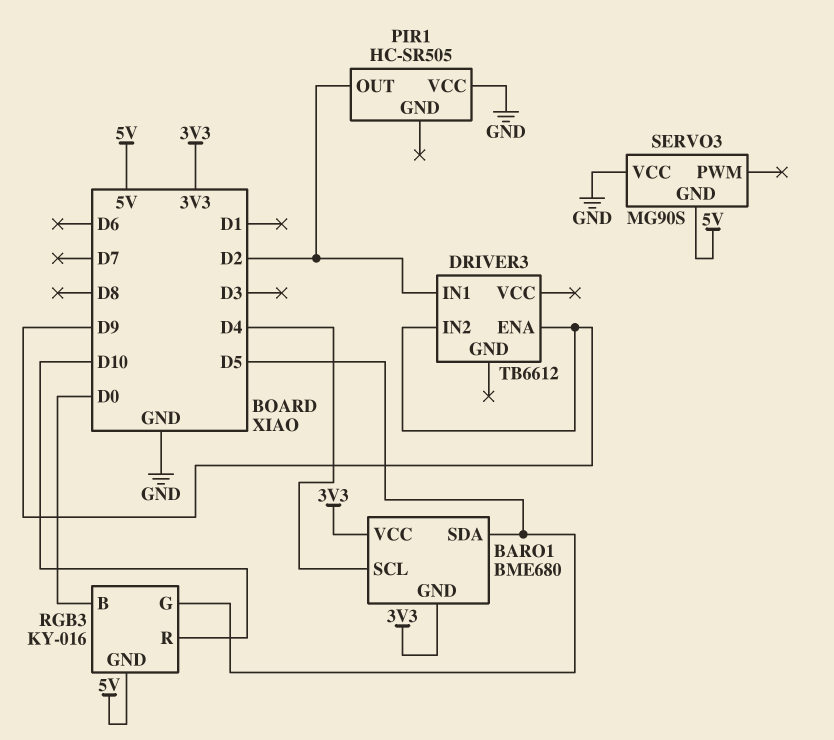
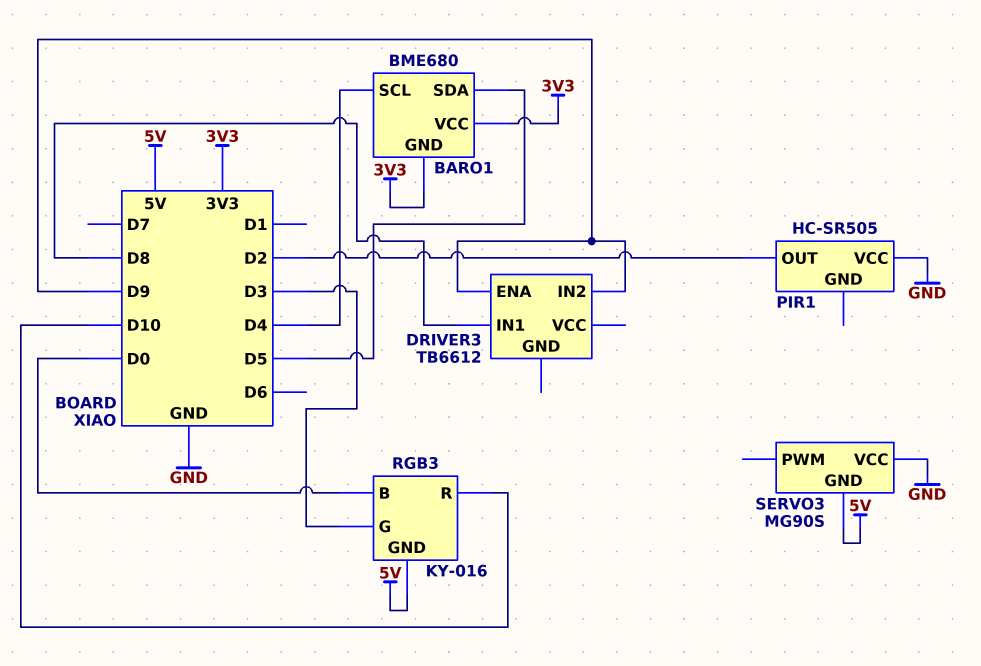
DRIVER3 pin IN1: D2 -> D8
RGB3 pin G: D5 -> D3

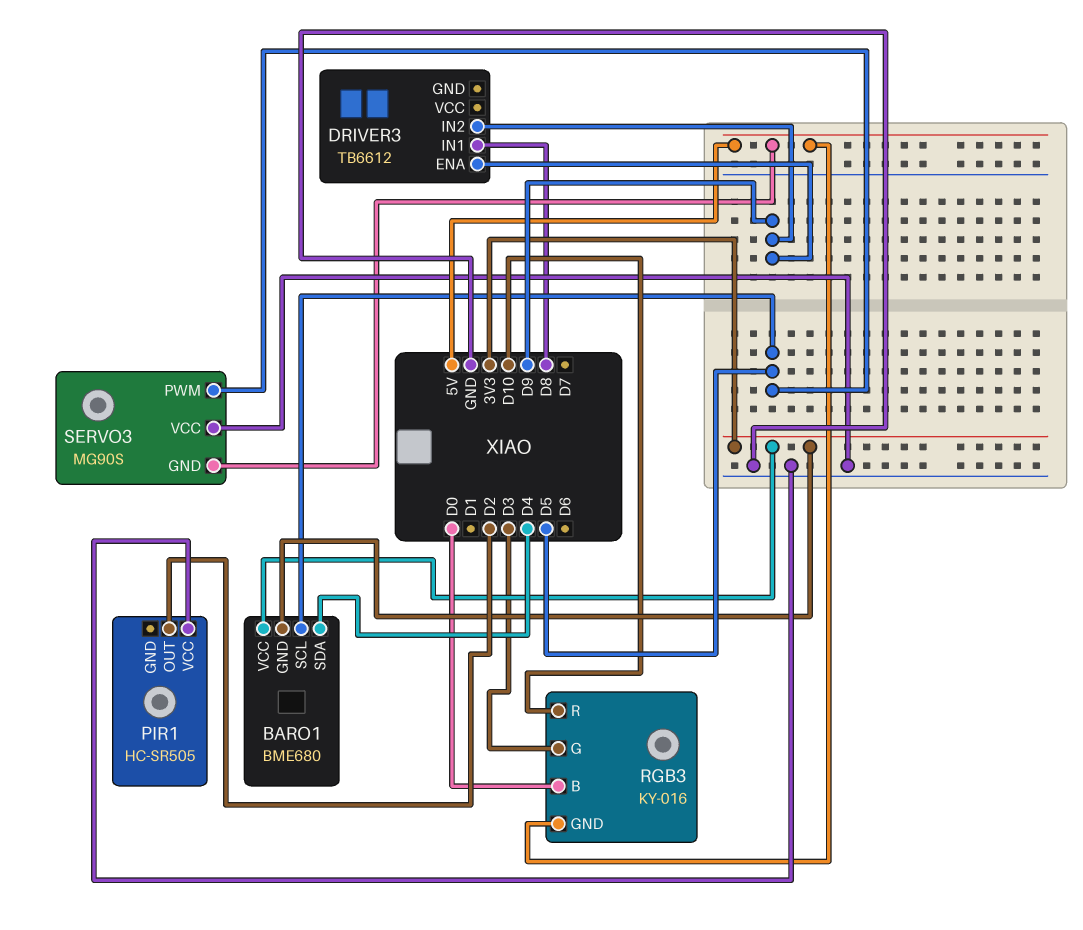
BARO1 pin SCL: D4 -> D5
BARO1 pin SDA: D5 -> D4
SERVO3 pin PWM: none -> D5

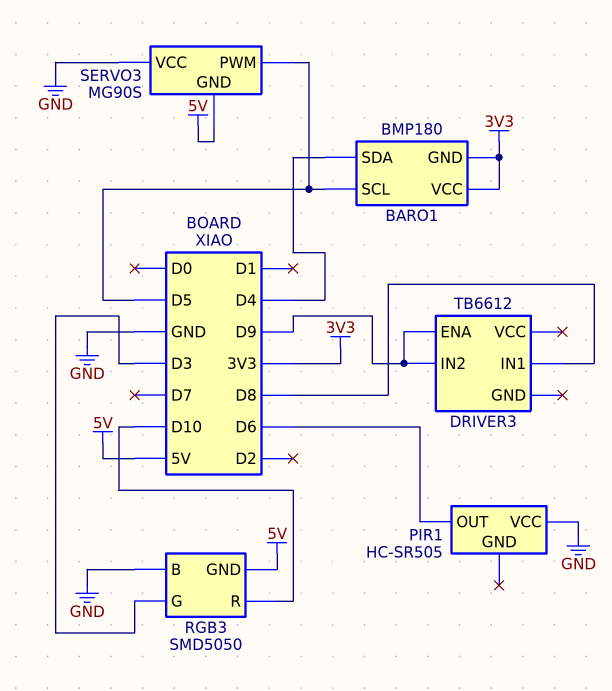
BARO1: BME680 -> BMP180
PIR1 pin OUT: D2 -> D6
RGB3: KY-016 -> SMD5050
RGB3 pin B: D0 -> GND

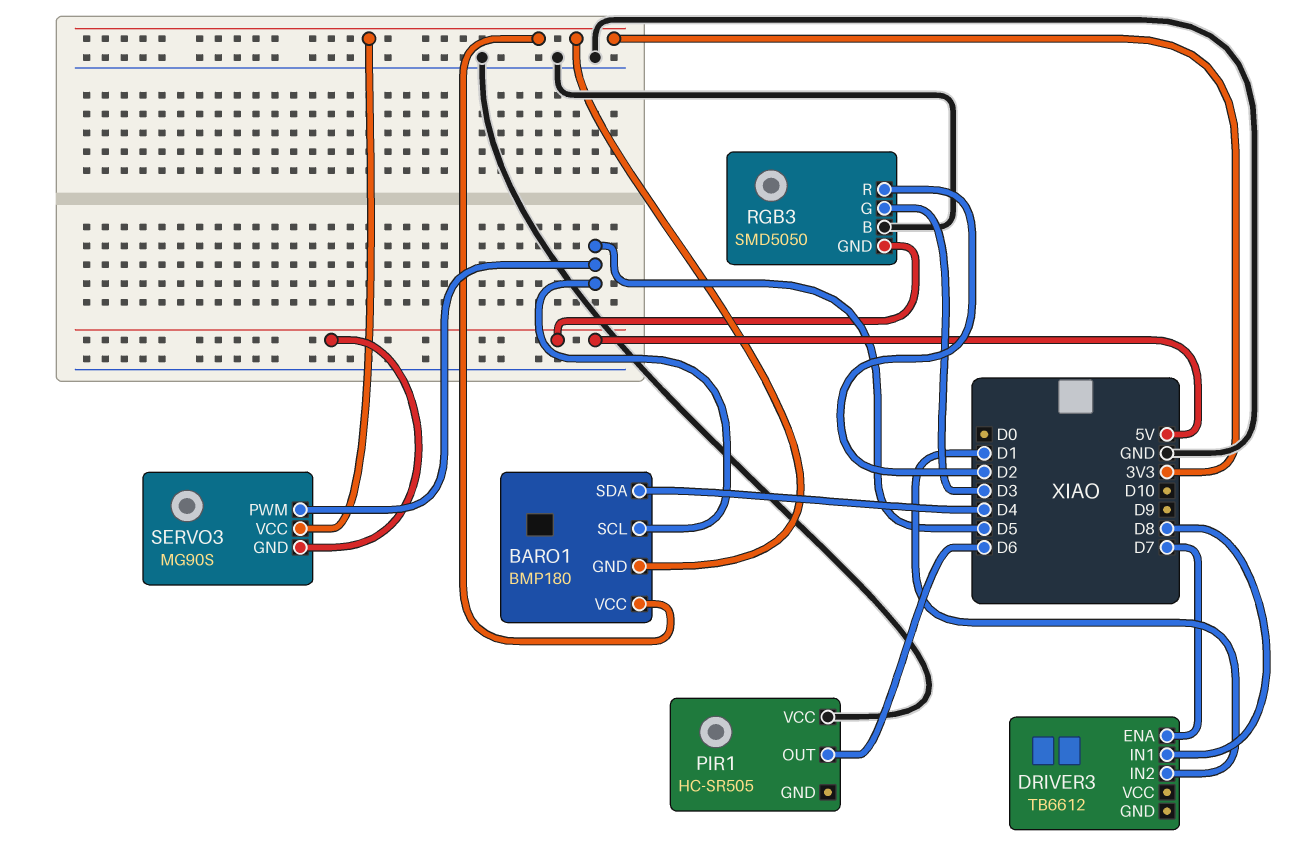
DRIVER3 pin ENA: D9 -> D7
DRIVER3 pin IN2: D9 -> D1
RGB3 pin R: D10 -> D2
SERVO3 pin VCC: GND -> 3V3

